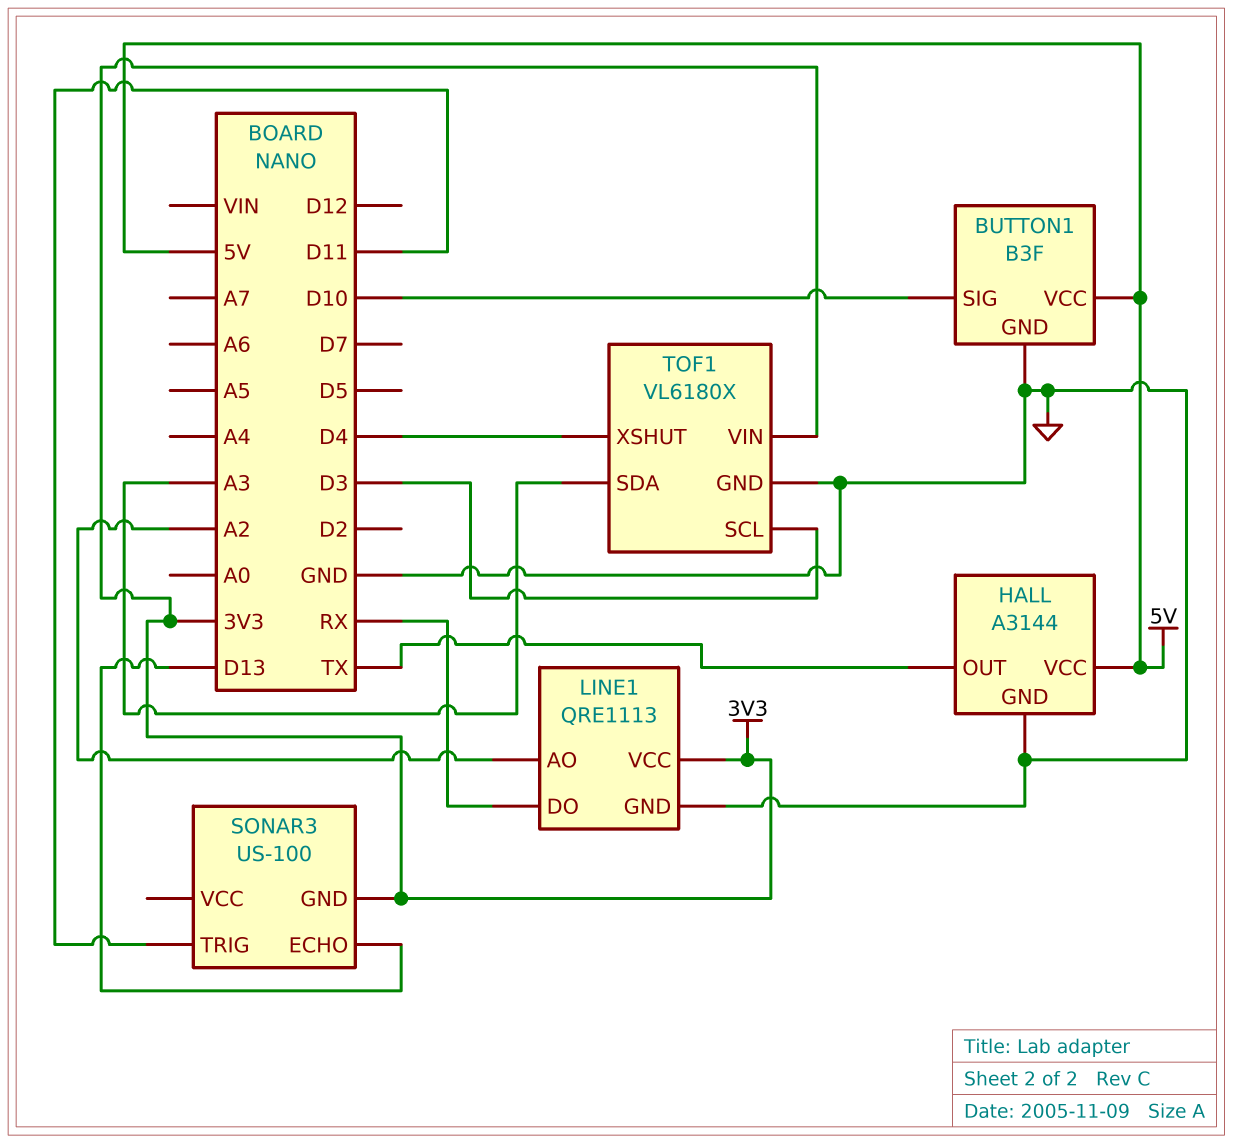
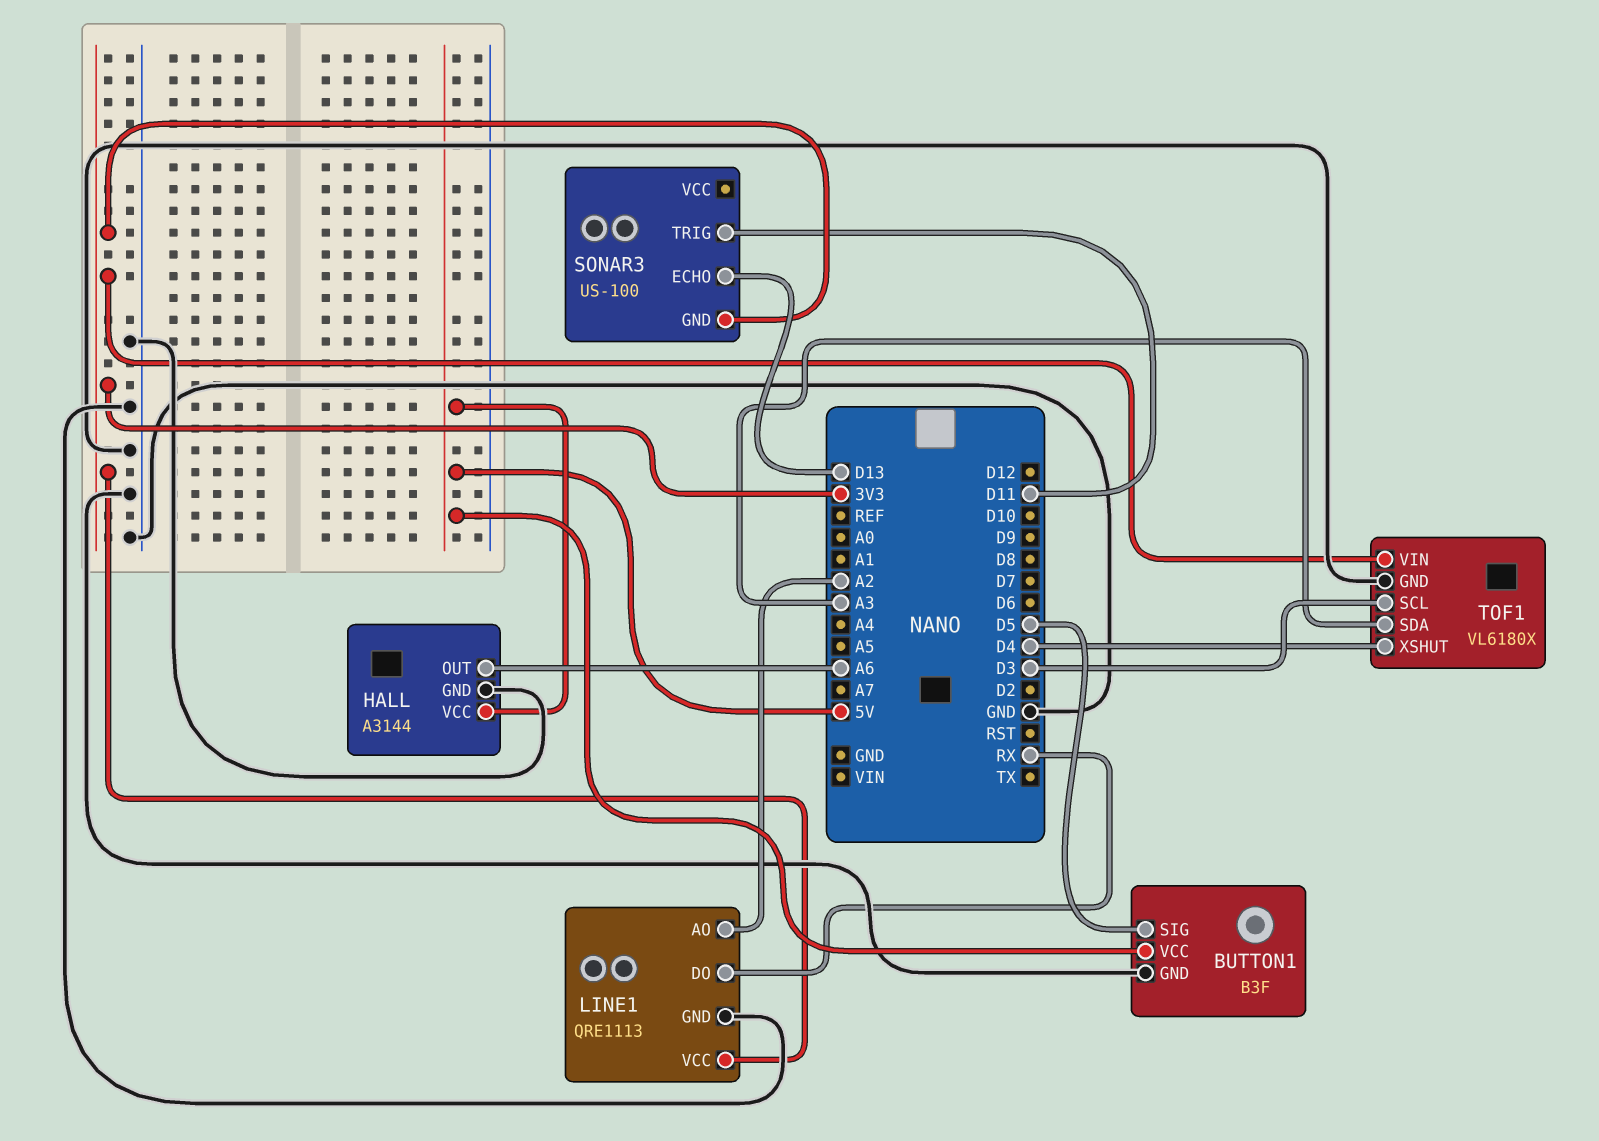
BUTTON1 pin SIG: D10 -> D5
HALL pin OUT: TX -> A6

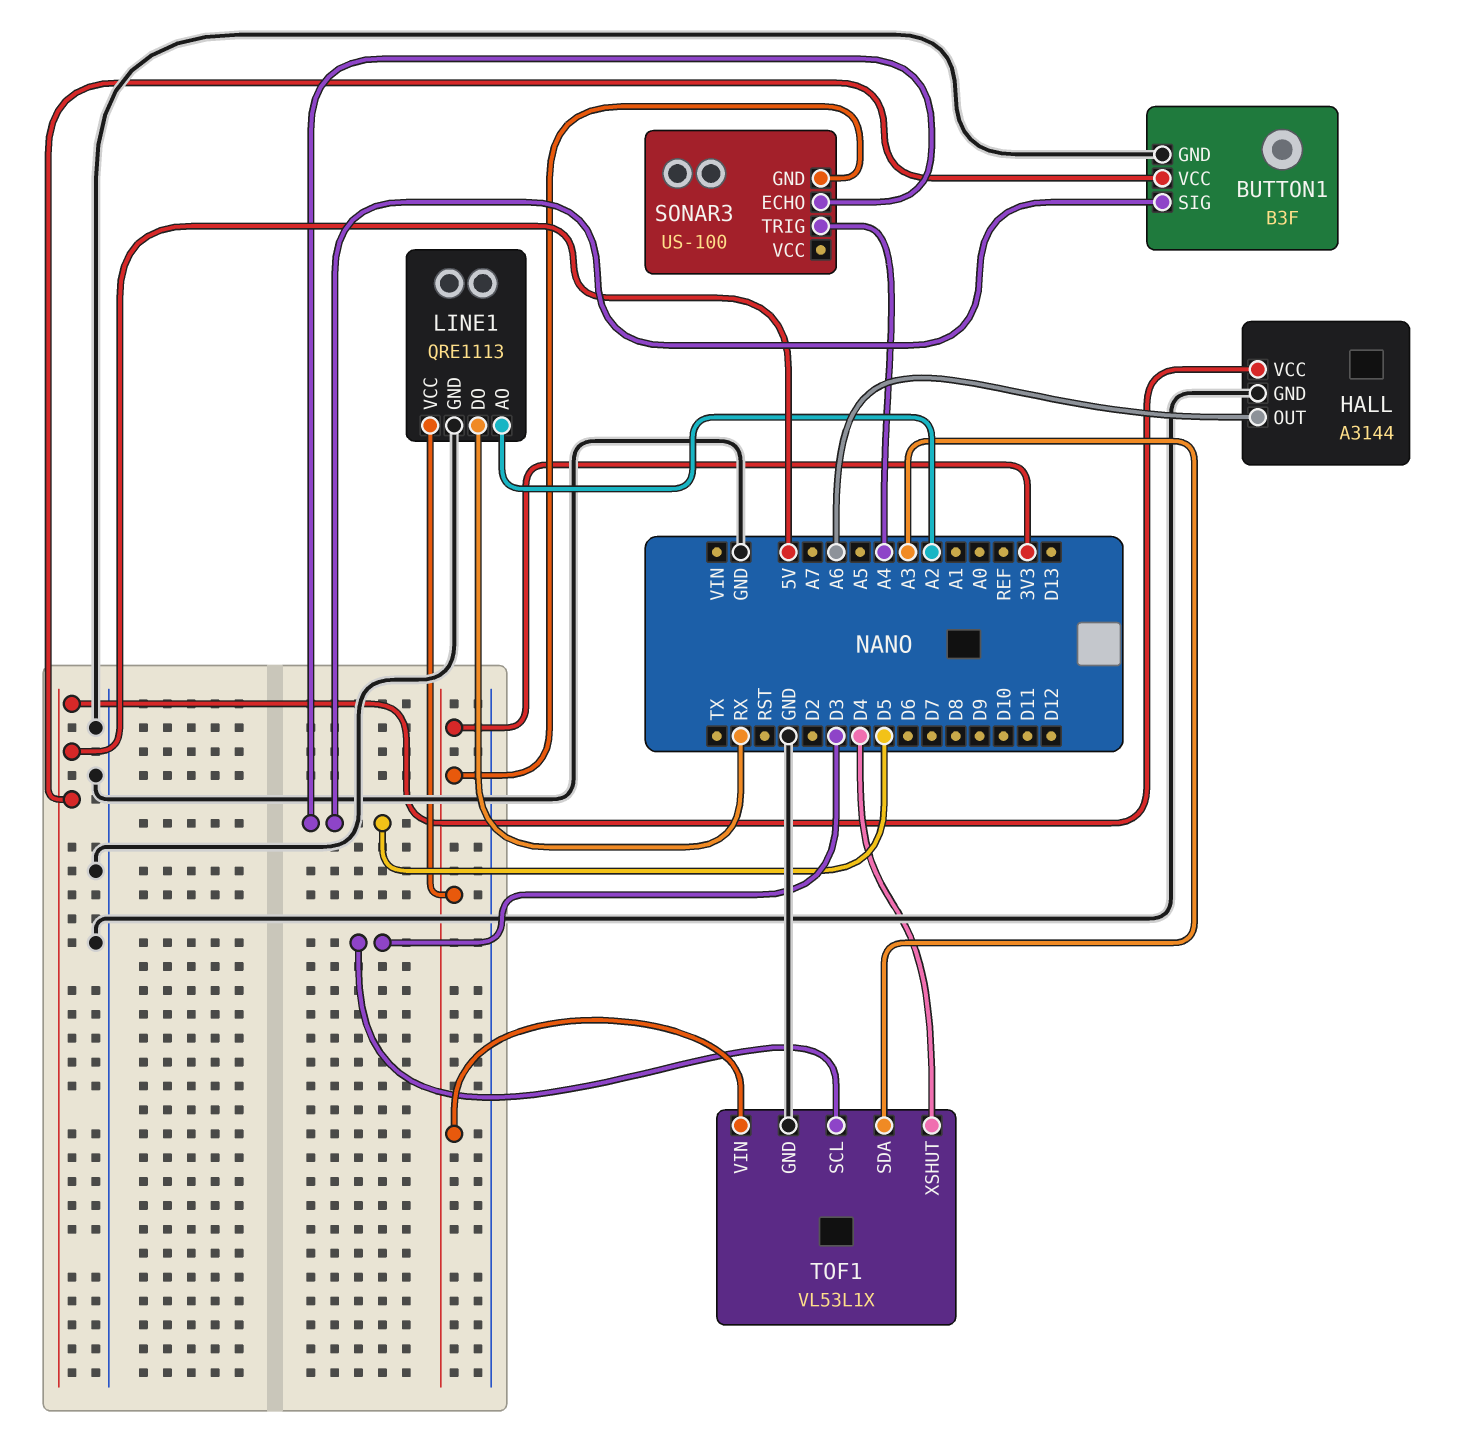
SONAR3 pin ECHO: D13 -> D5
SONAR3 pin TRIG: D11 -> A4
TOF1: VL6180X -> VL53L1X

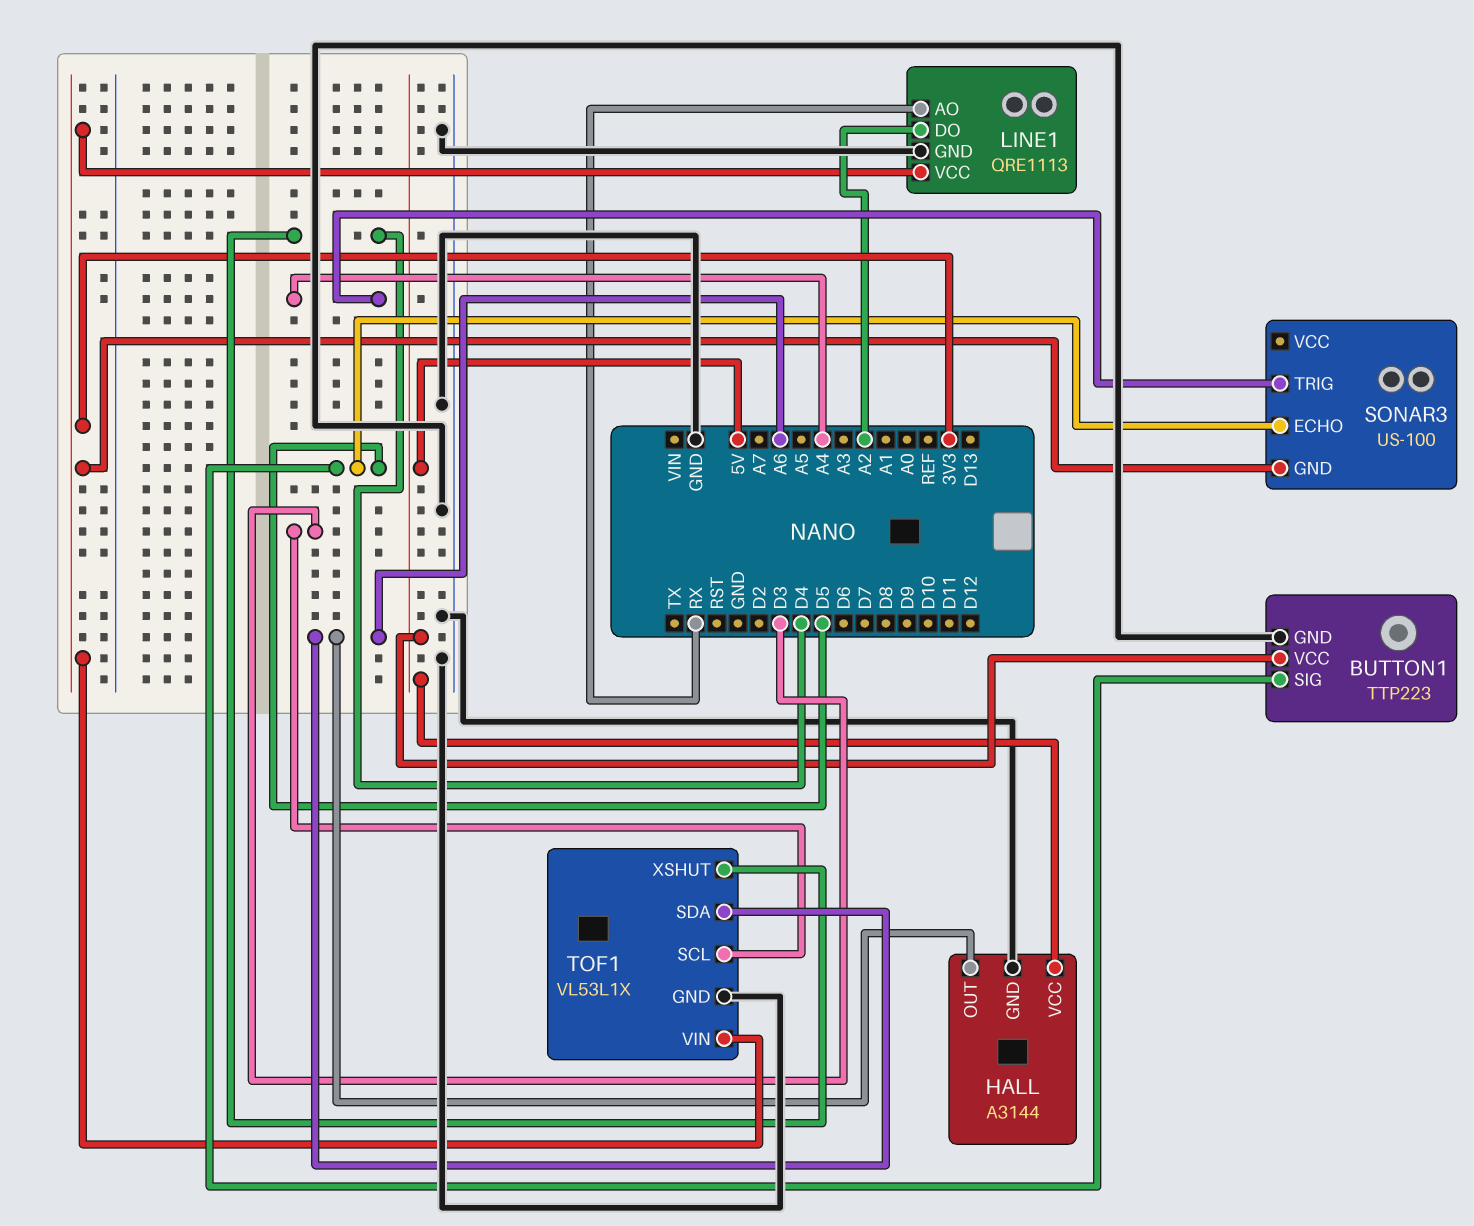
BUTTON1: B3F -> TTP223
LINE1 pin AO: A2 -> RX
LINE1 pin DO: RX -> A2
TOF1 pin SDA: A3 -> A6

